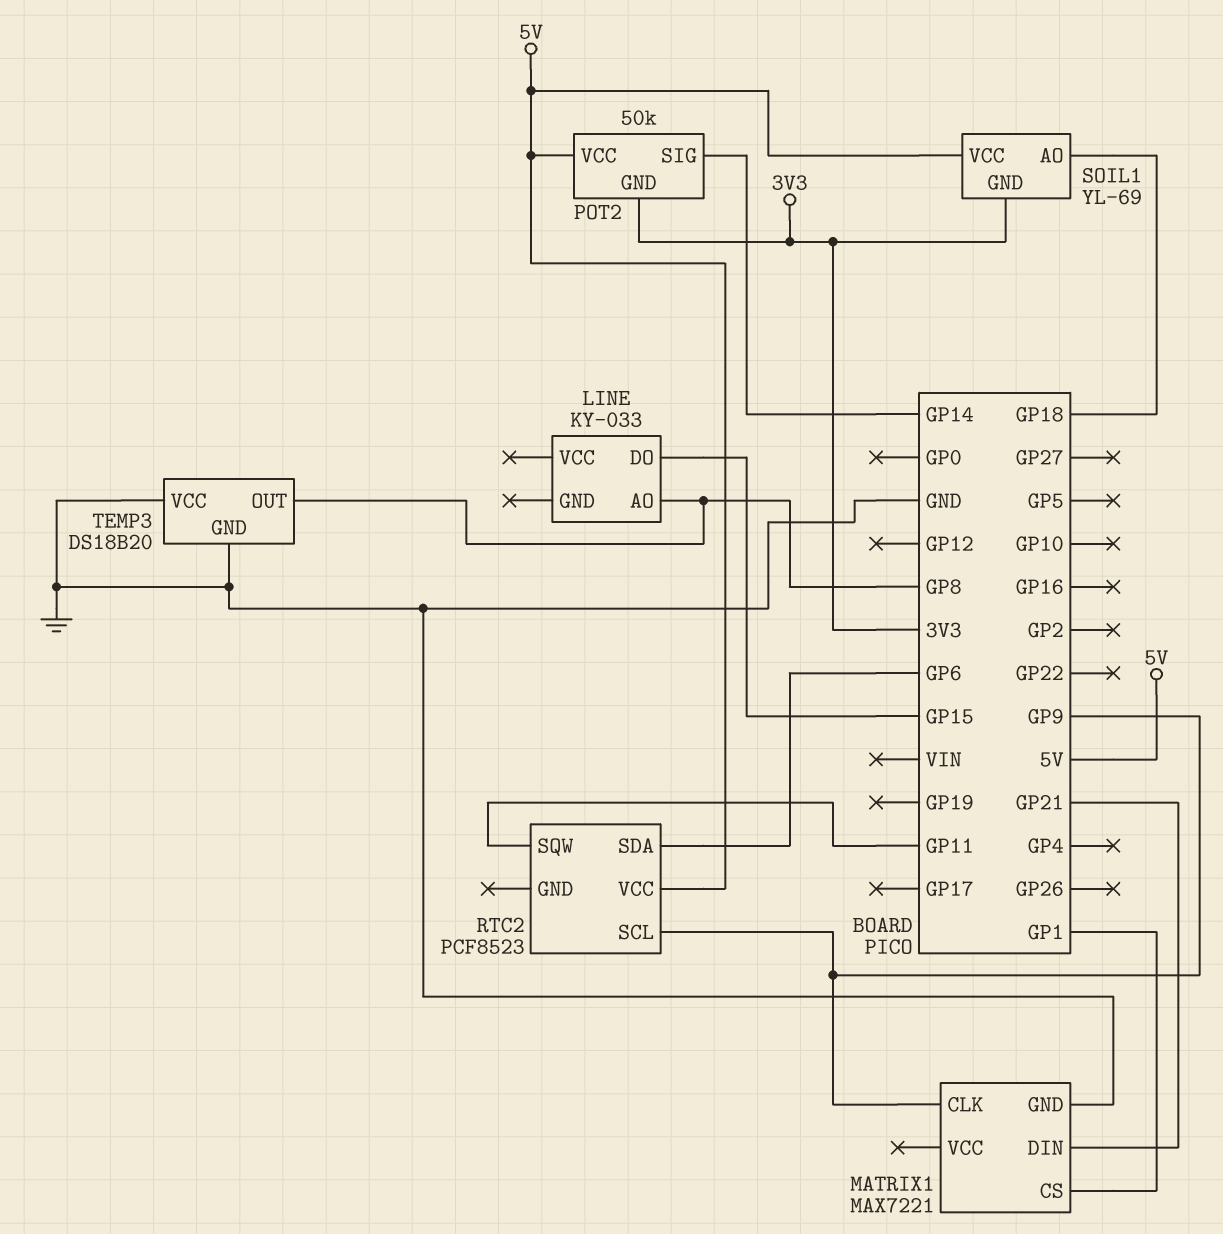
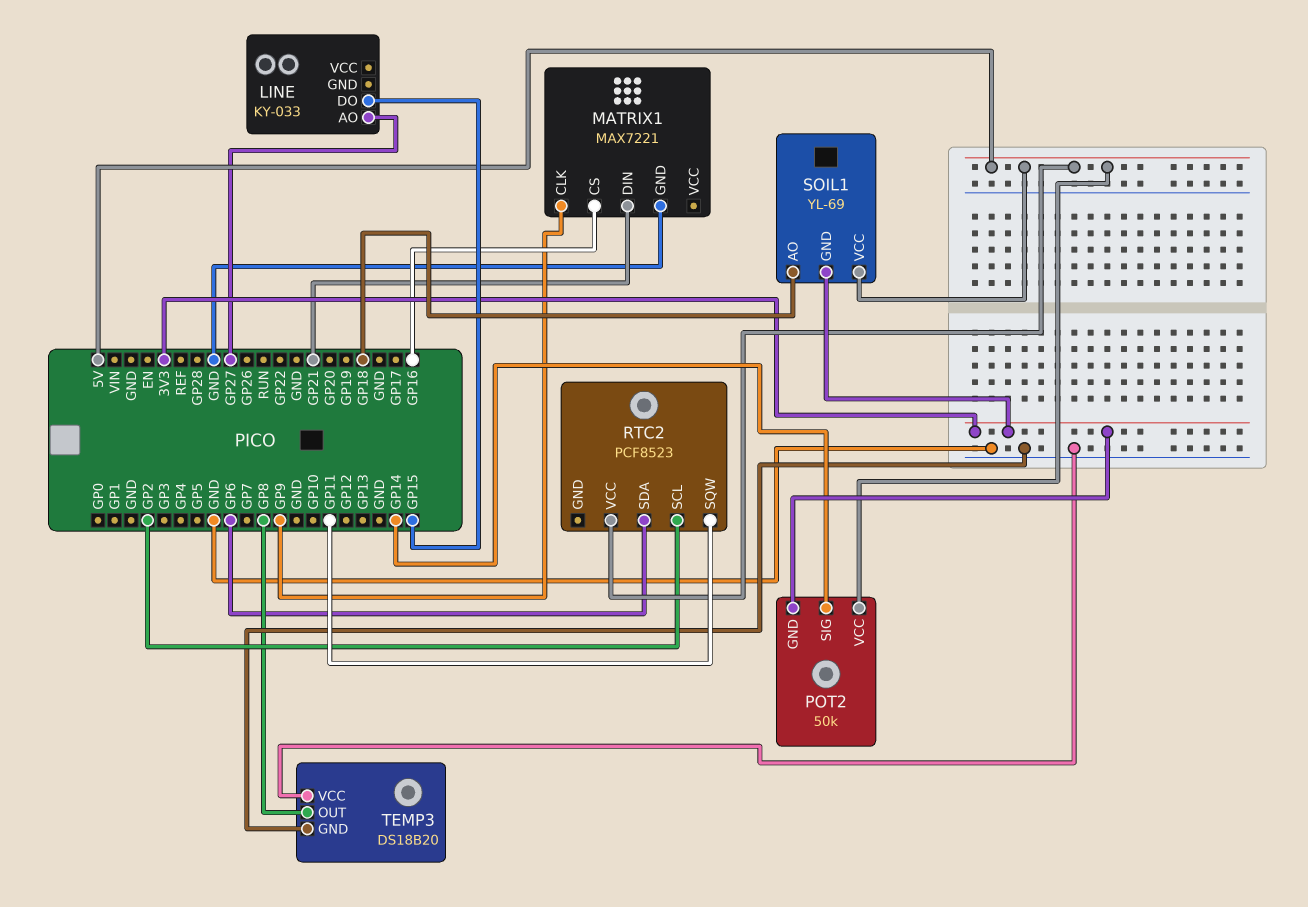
LINE pin AO: GP8 -> GP27
MATRIX1 pin CS: GP1 -> GP16
RTC2 pin SCL: GP9 -> GP2

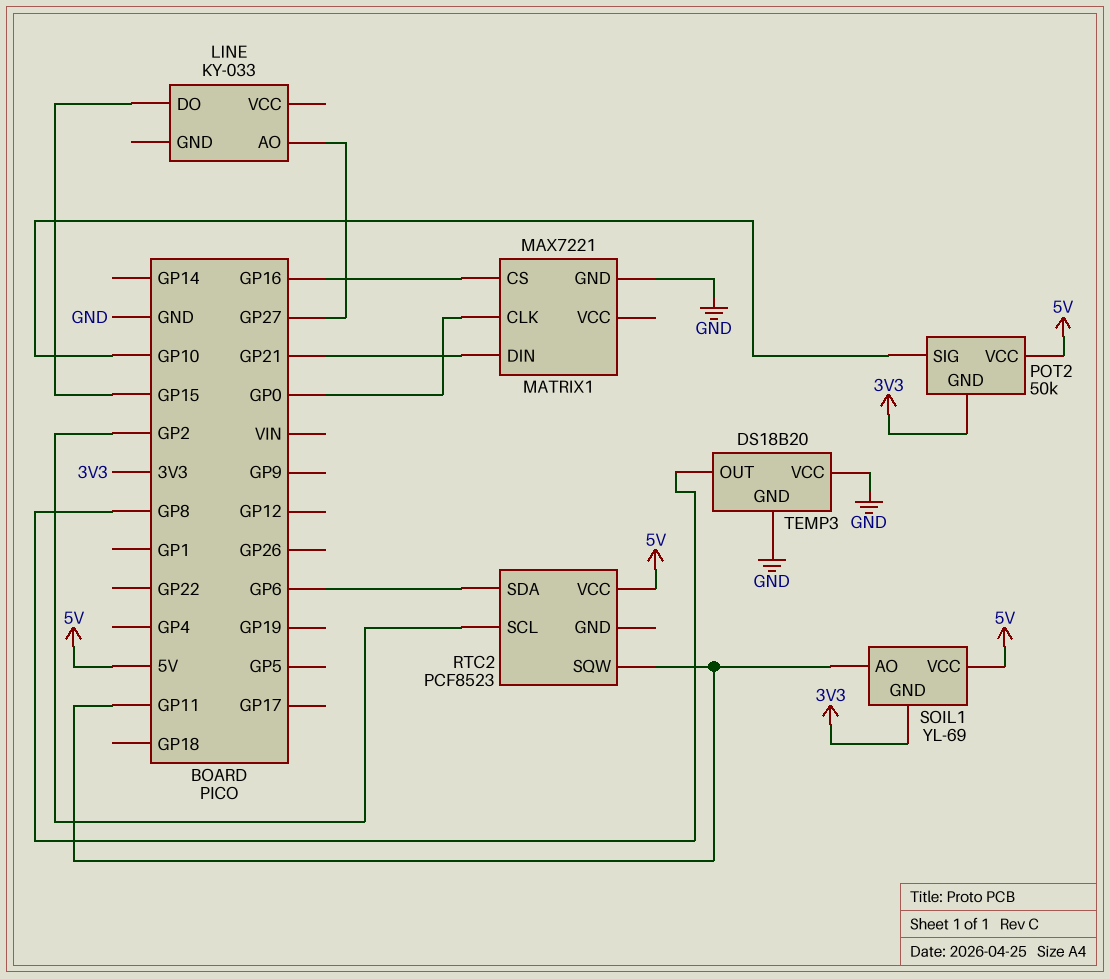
MATRIX1 pin CLK: GP9 -> GP0
POT2 pin SIG: GP14 -> GP10
SOIL1 pin AO: GP18 -> GP11

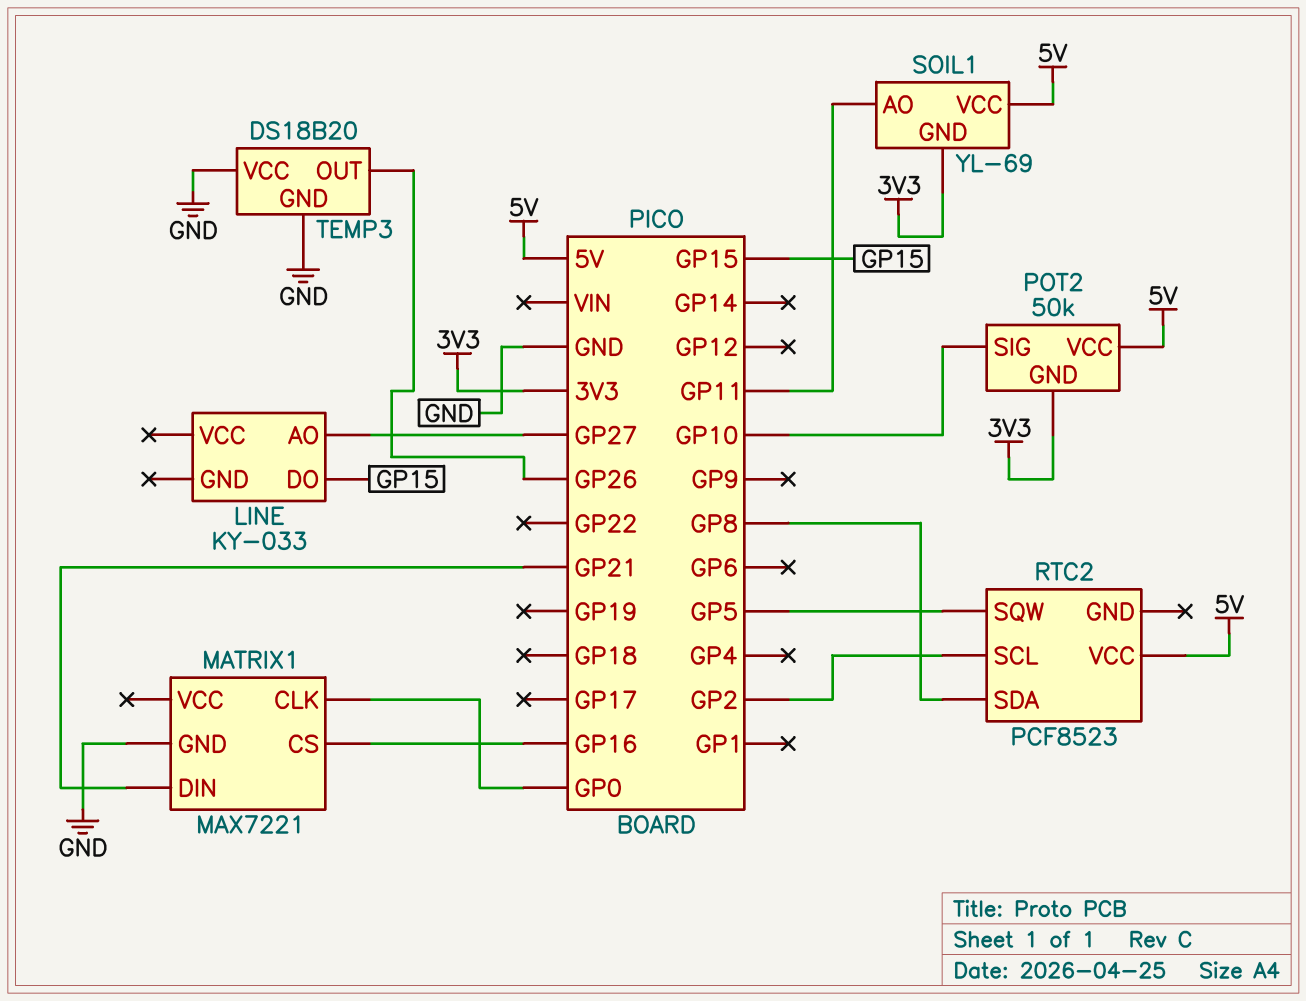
RTC2 pin SDA: GP6 -> GP8
RTC2 pin SQW: GP11 -> GP5
TEMP3 pin OUT: GP8 -> GP26

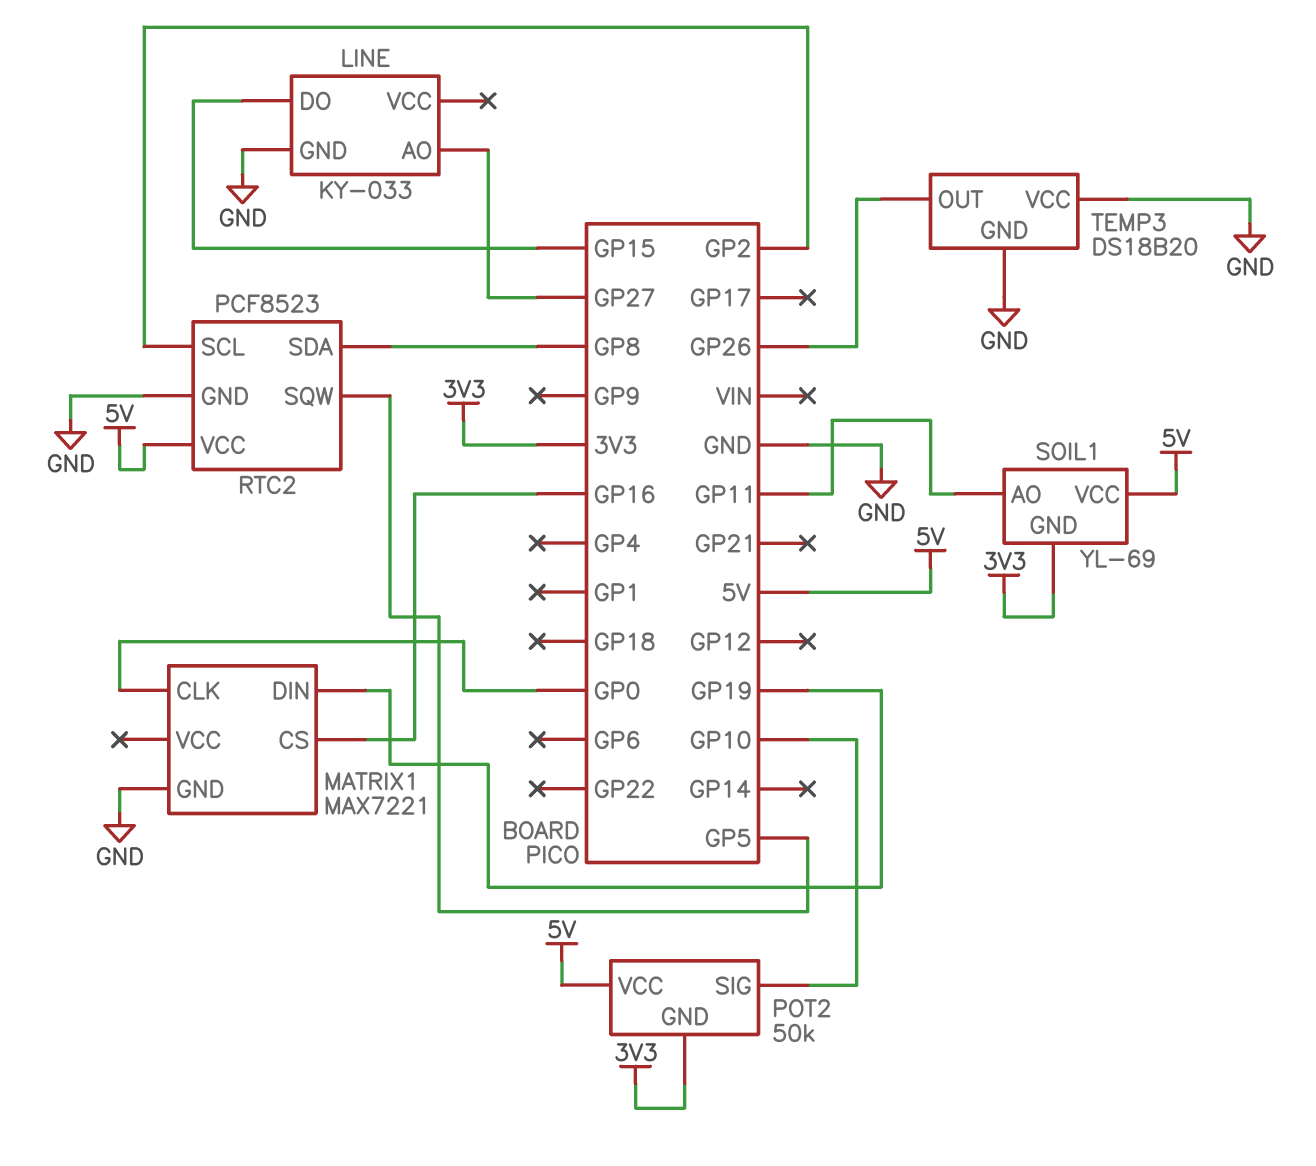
LINE pin GND: none -> GND
MATRIX1 pin DIN: GP21 -> GP19
RTC2 pin GND: none -> GND

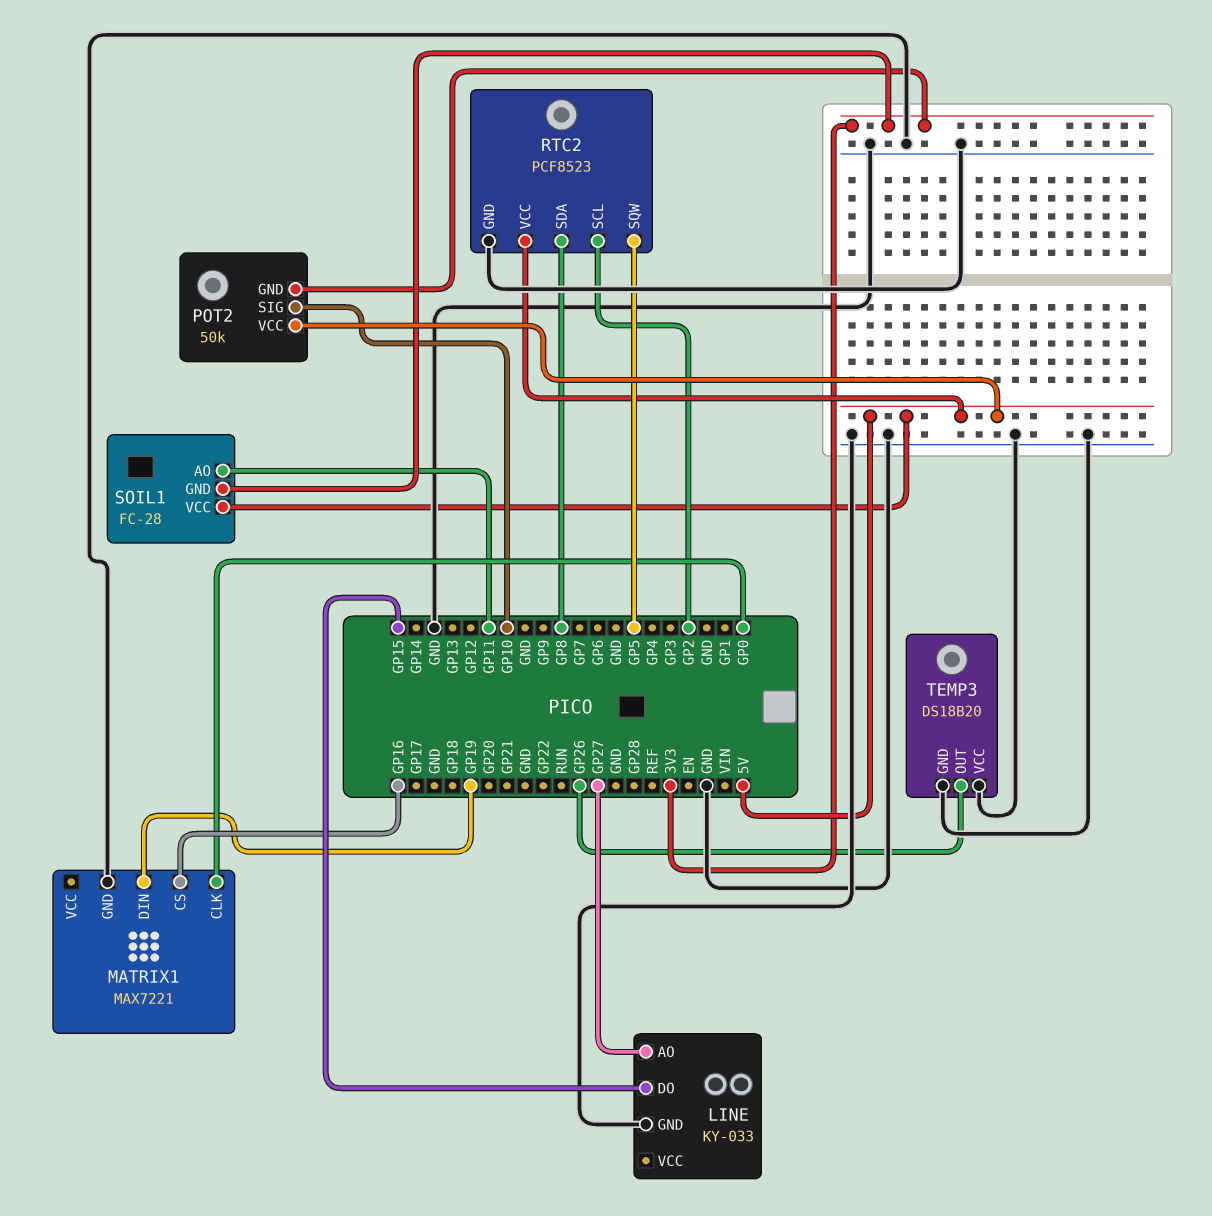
SOIL1: YL-69 -> FC-28

